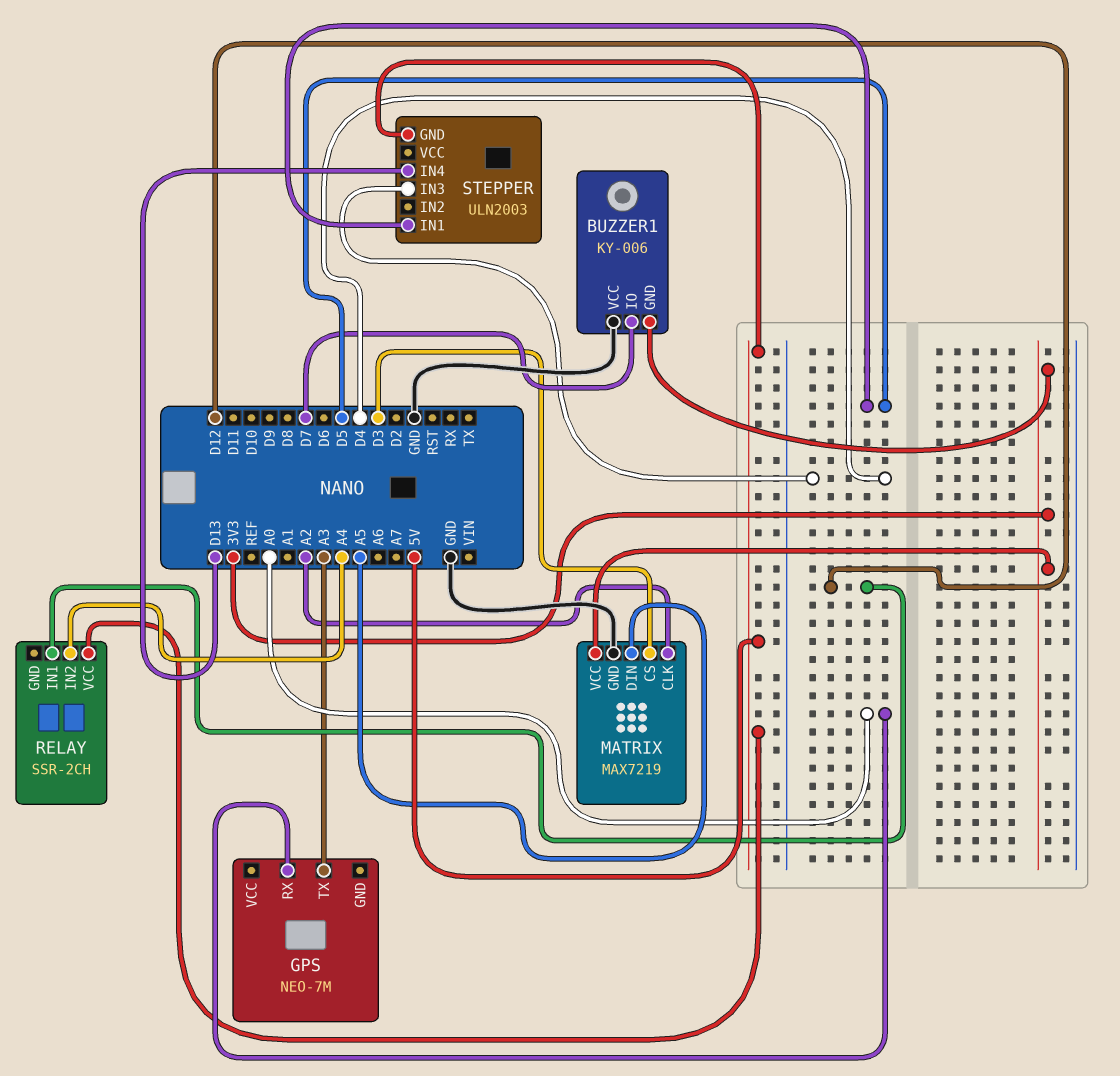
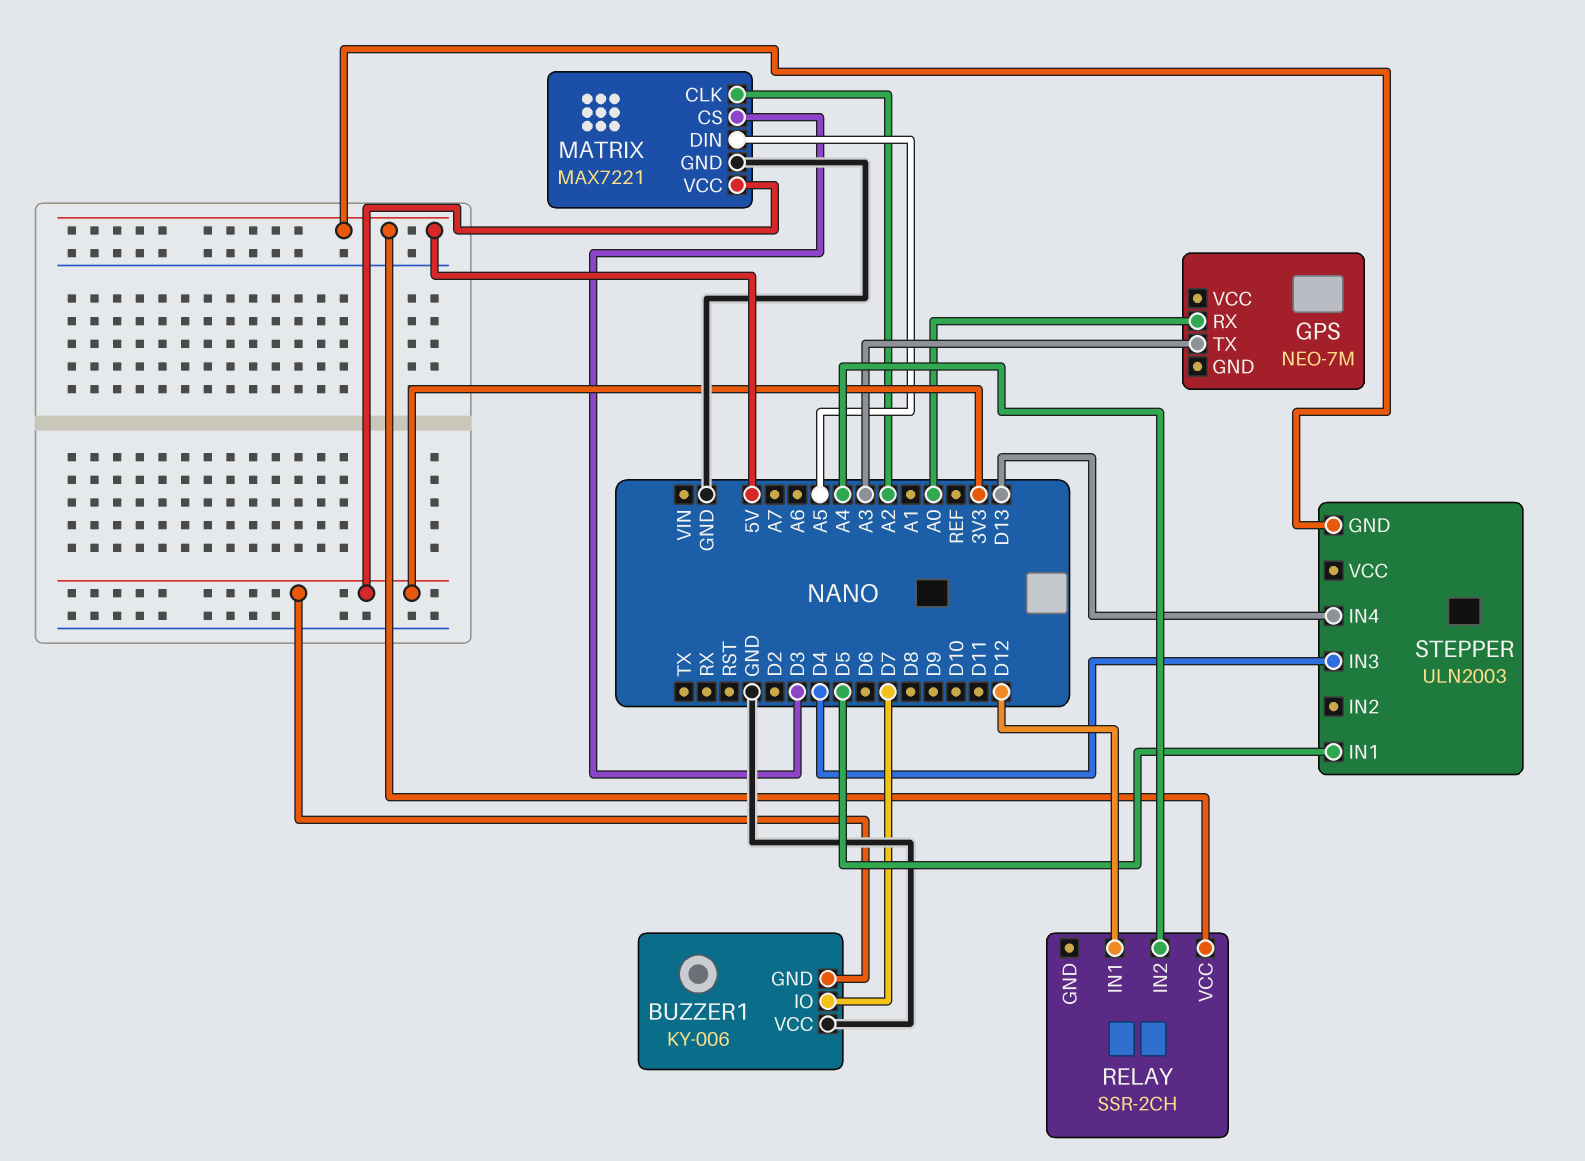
MATRIX: MAX7219 -> MAX7221

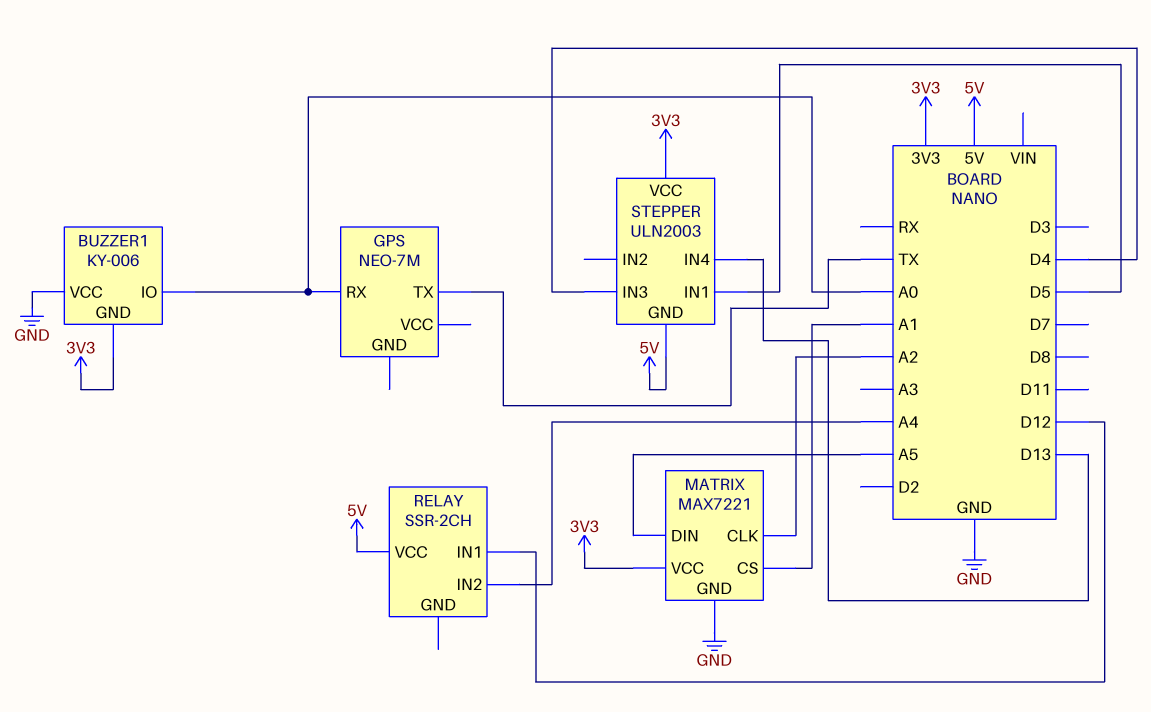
BUZZER1 pin IO: D7 -> A0
GPS pin TX: A3 -> TX
MATRIX pin CS: D3 -> A1
STEPPER pin VCC: none -> 3V3

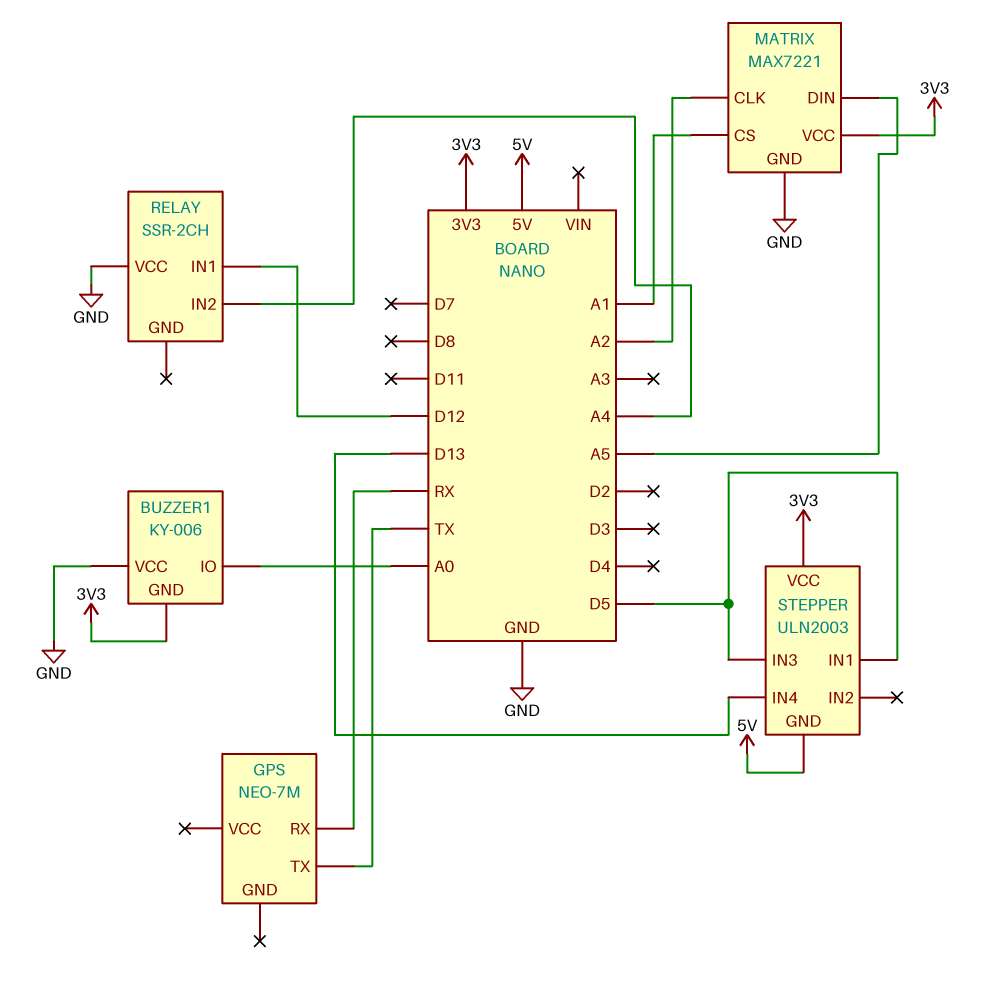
GPS pin RX: A0 -> RX
RELAY pin VCC: 5V -> GND
STEPPER pin IN3: D4 -> D5

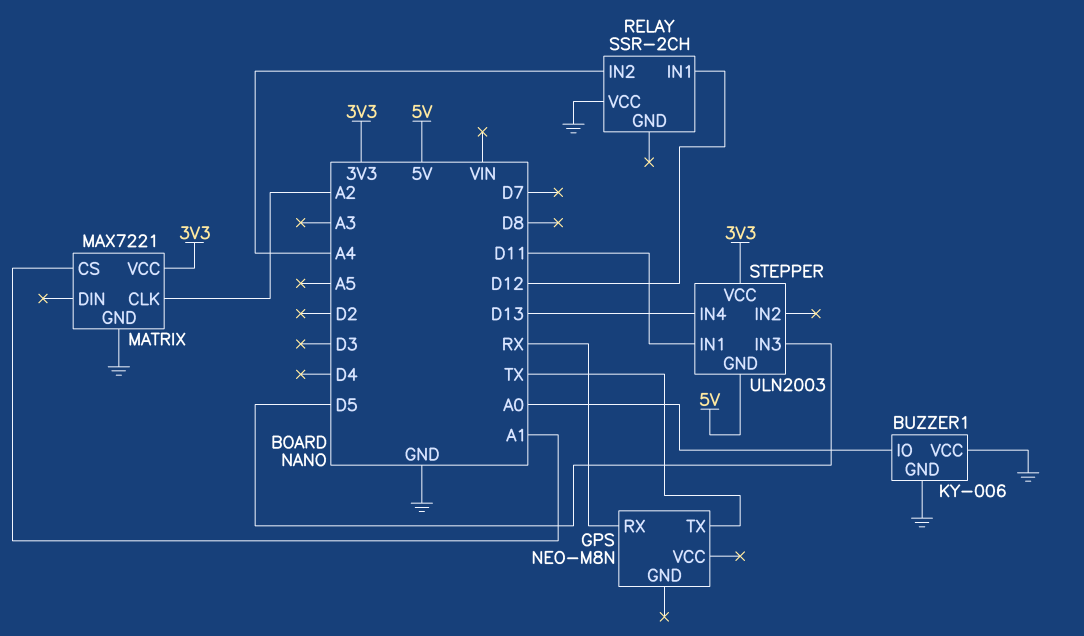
BUZZER1 pin GND: 3V3 -> GND
GPS: NEO-7M -> NEO-M8N
MATRIX pin DIN: A5 -> none
STEPPER pin IN1: D5 -> D11

